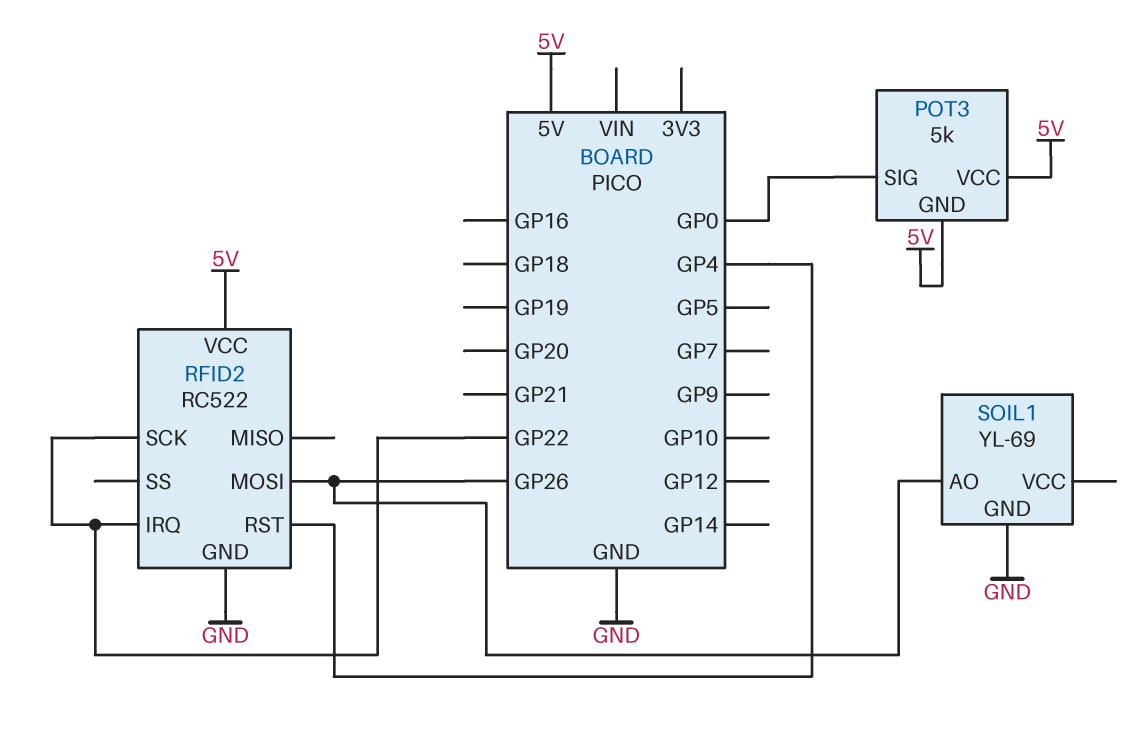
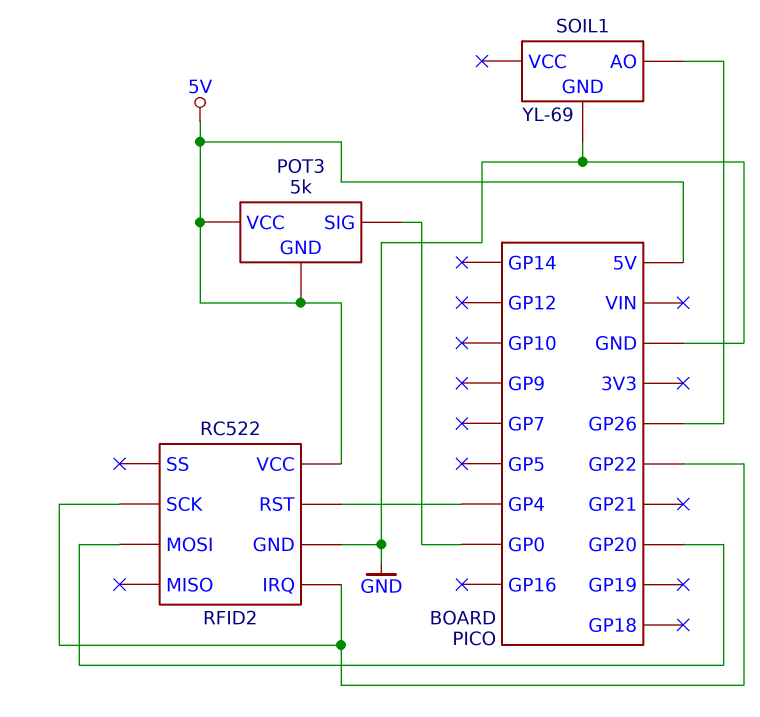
RFID2 pin MOSI: GP26 -> GP20

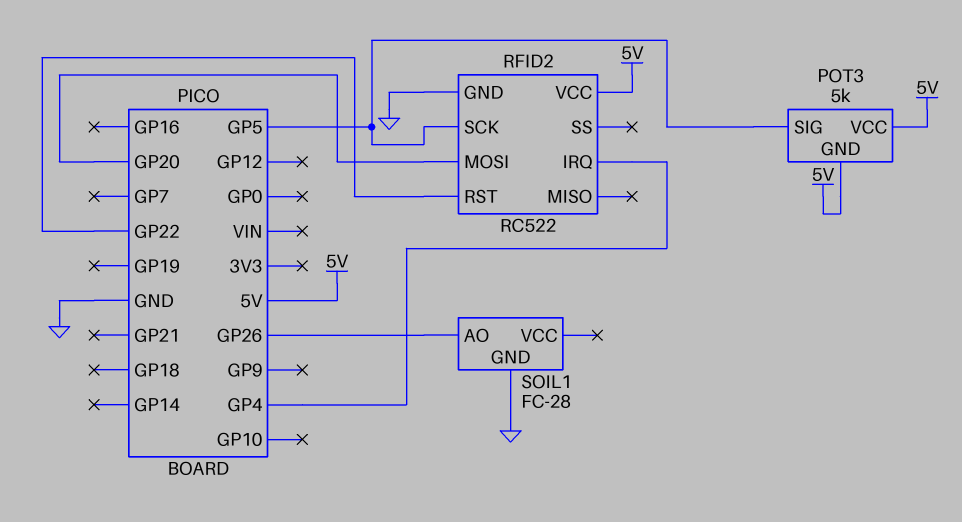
POT3 pin SIG: GP0 -> GP5
RFID2 pin IRQ: GP22 -> GP4
RFID2 pin RST: GP4 -> GP22
RFID2 pin SCK: GP22 -> GP5
SOIL1: YL-69 -> FC-28

